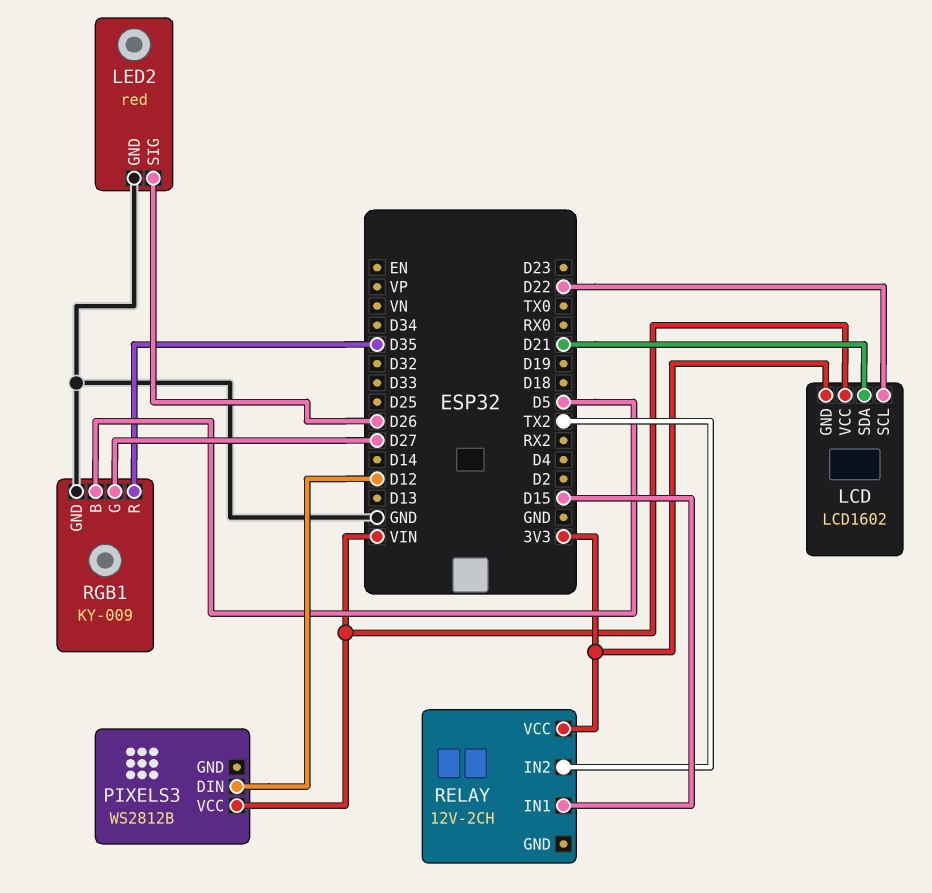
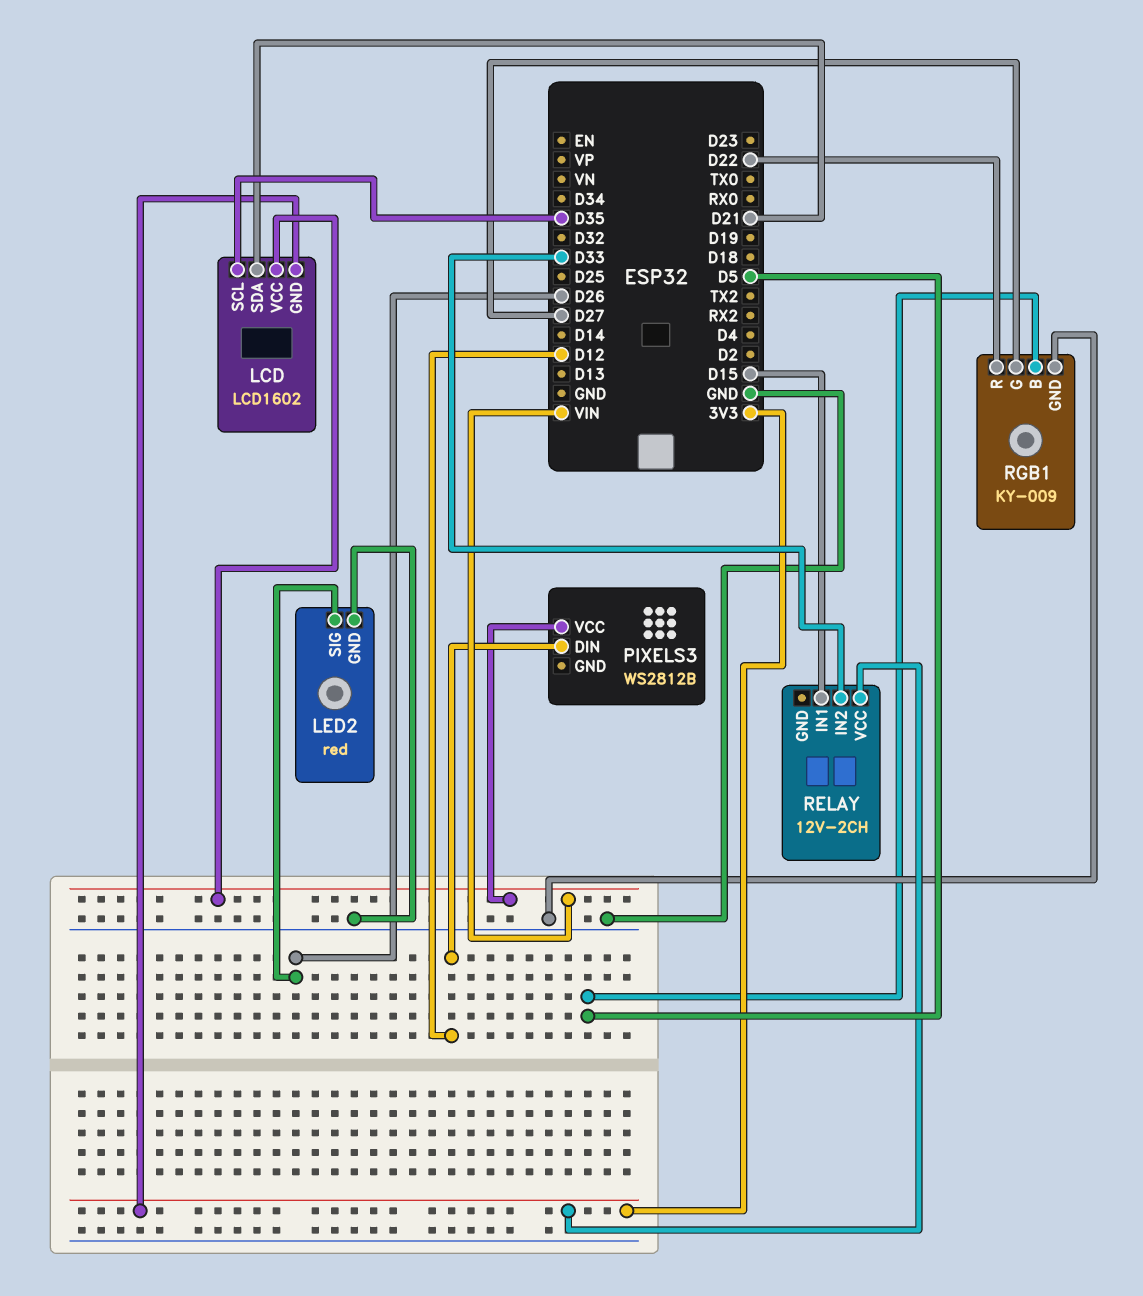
LCD pin SCL: D22 -> D35
RELAY pin IN2: TX2 -> D33
RGB1 pin R: D35 -> D22

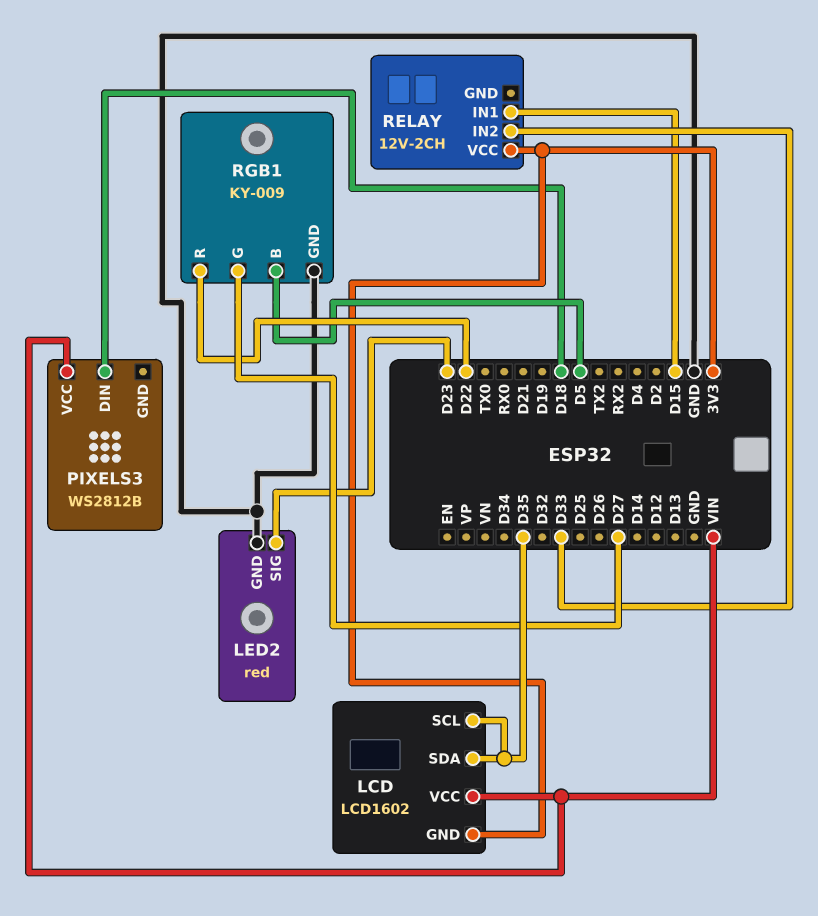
LCD pin SDA: D21 -> D35
LED2 pin SIG: D26 -> D23
PIXELS3 pin DIN: D12 -> D18

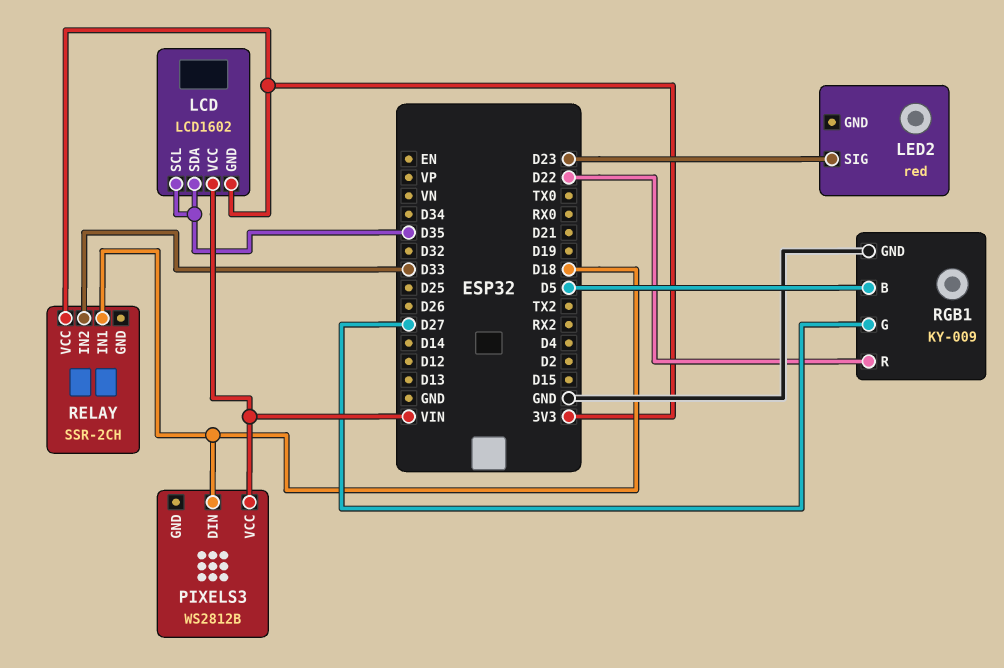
LED2 pin GND: GND -> none
RELAY: 12V-2CH -> SSR-2CH
RELAY pin IN1: D15 -> D18

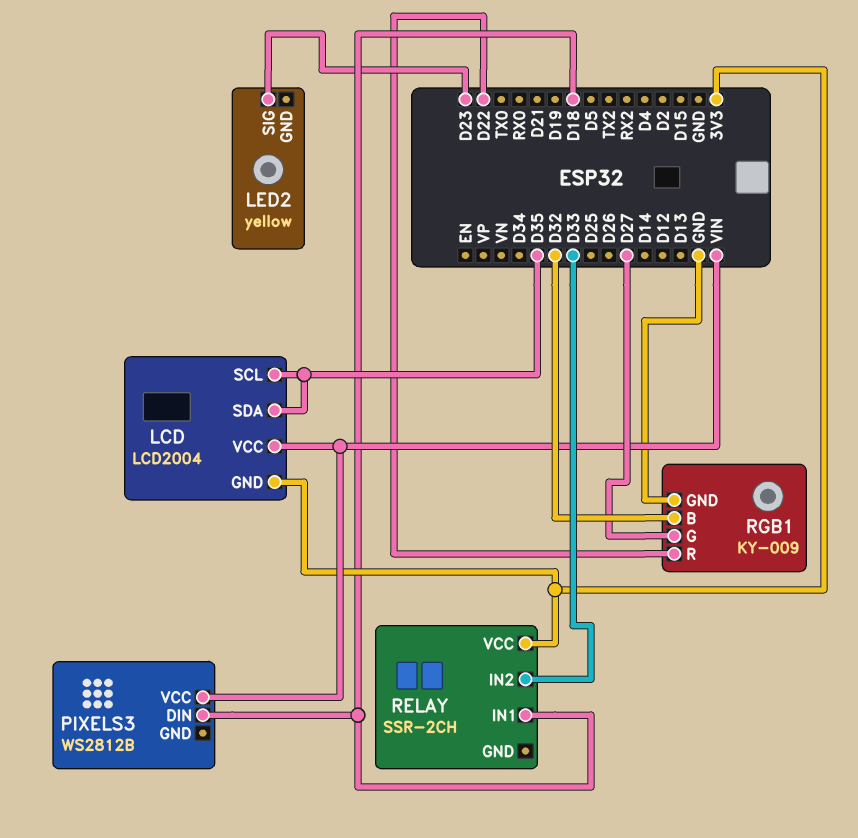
LCD: LCD1602 -> LCD2004
LED2: red -> yellow
RGB1 pin B: D5 -> D32

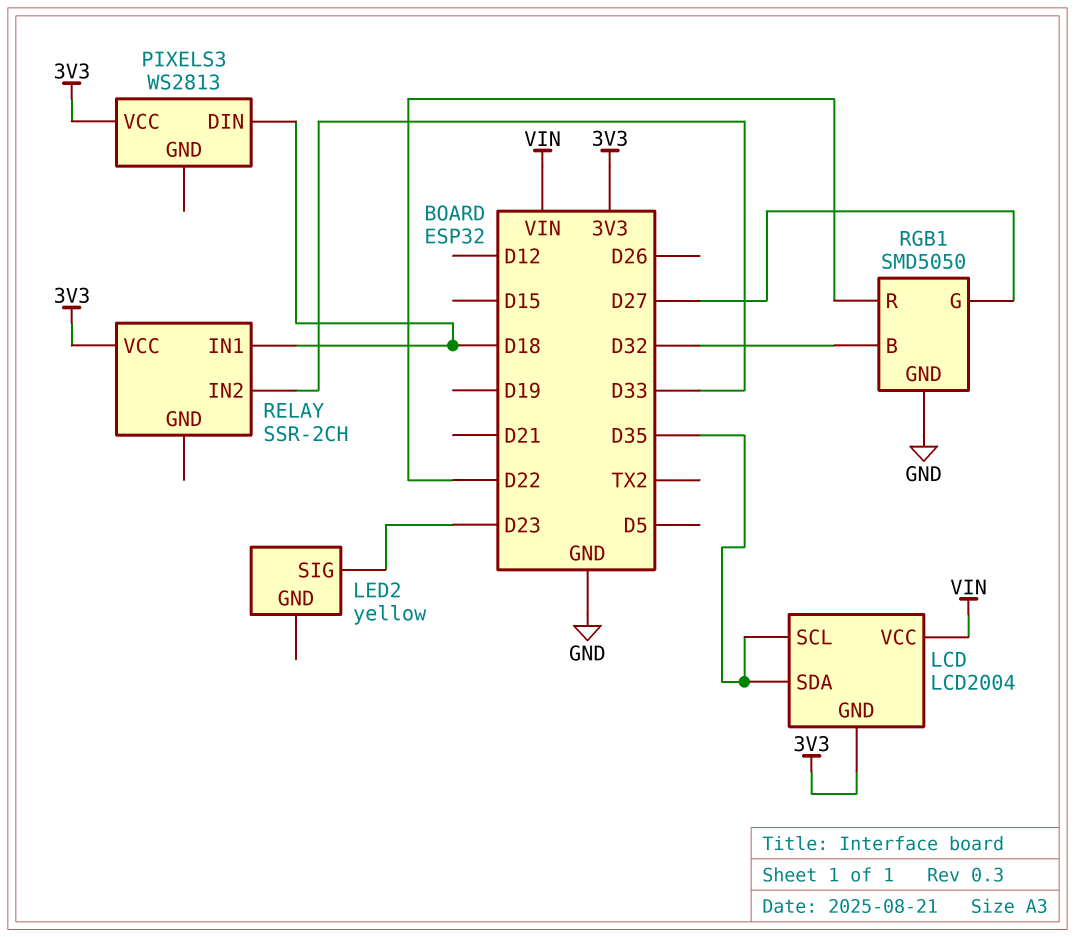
PIXELS3: WS2812B -> WS2813
PIXELS3 pin VCC: VIN -> 3V3
RGB1: KY-009 -> SMD5050

